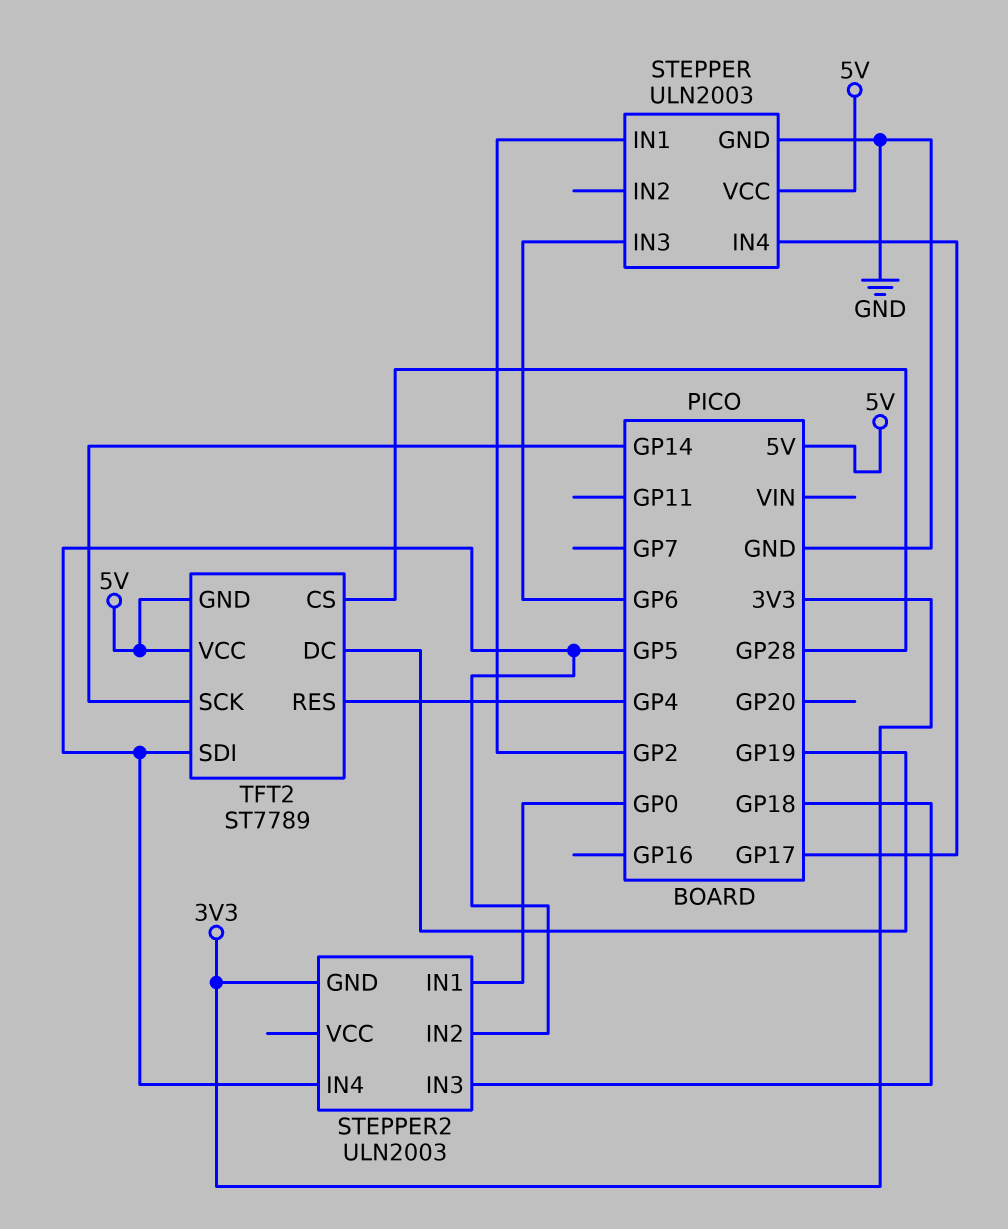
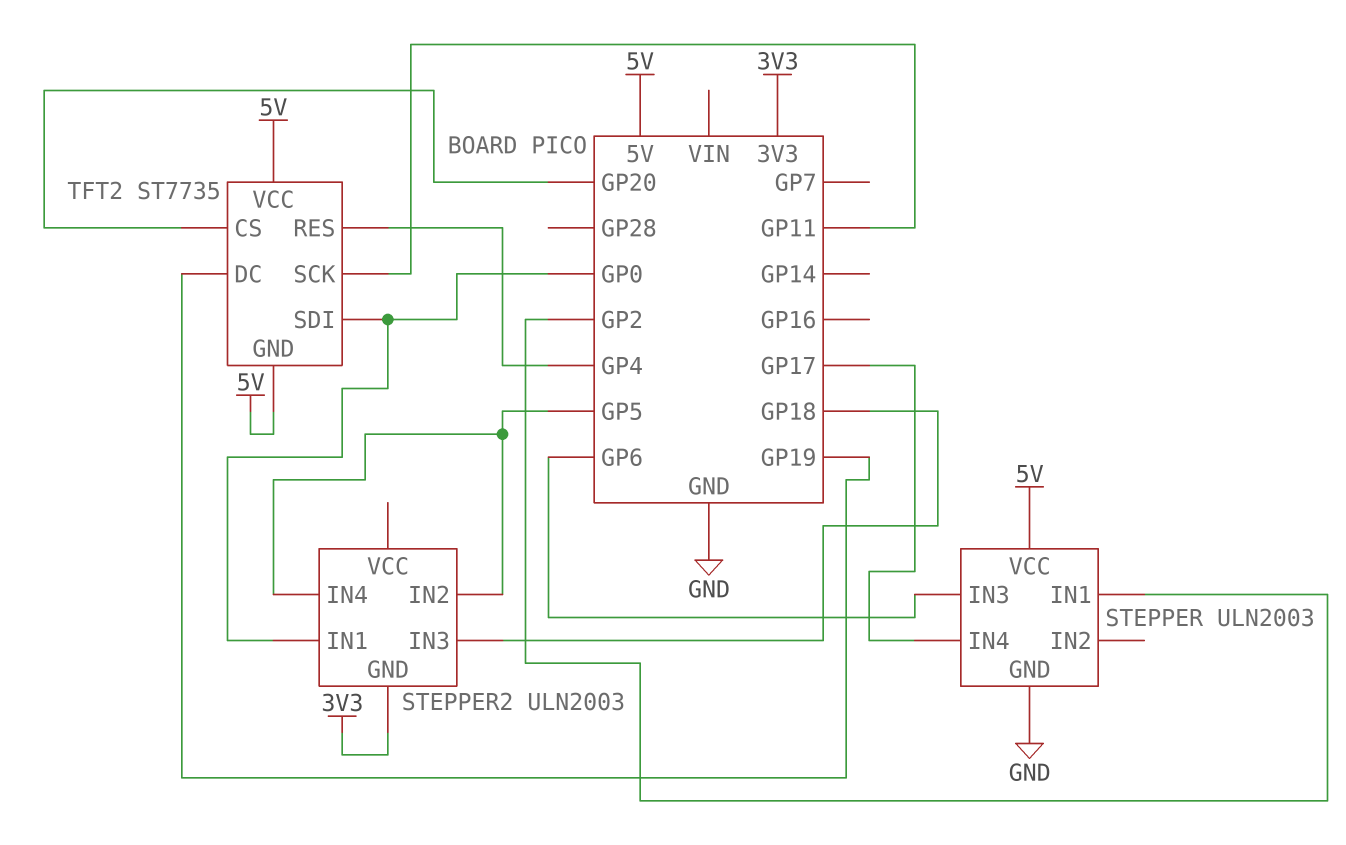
TFT2: ST7789 -> ST7735
TFT2 pin CS: GP28 -> GP20
TFT2 pin SCK: GP14 -> GP11
TFT2 pin SDI: GP5 -> GP0

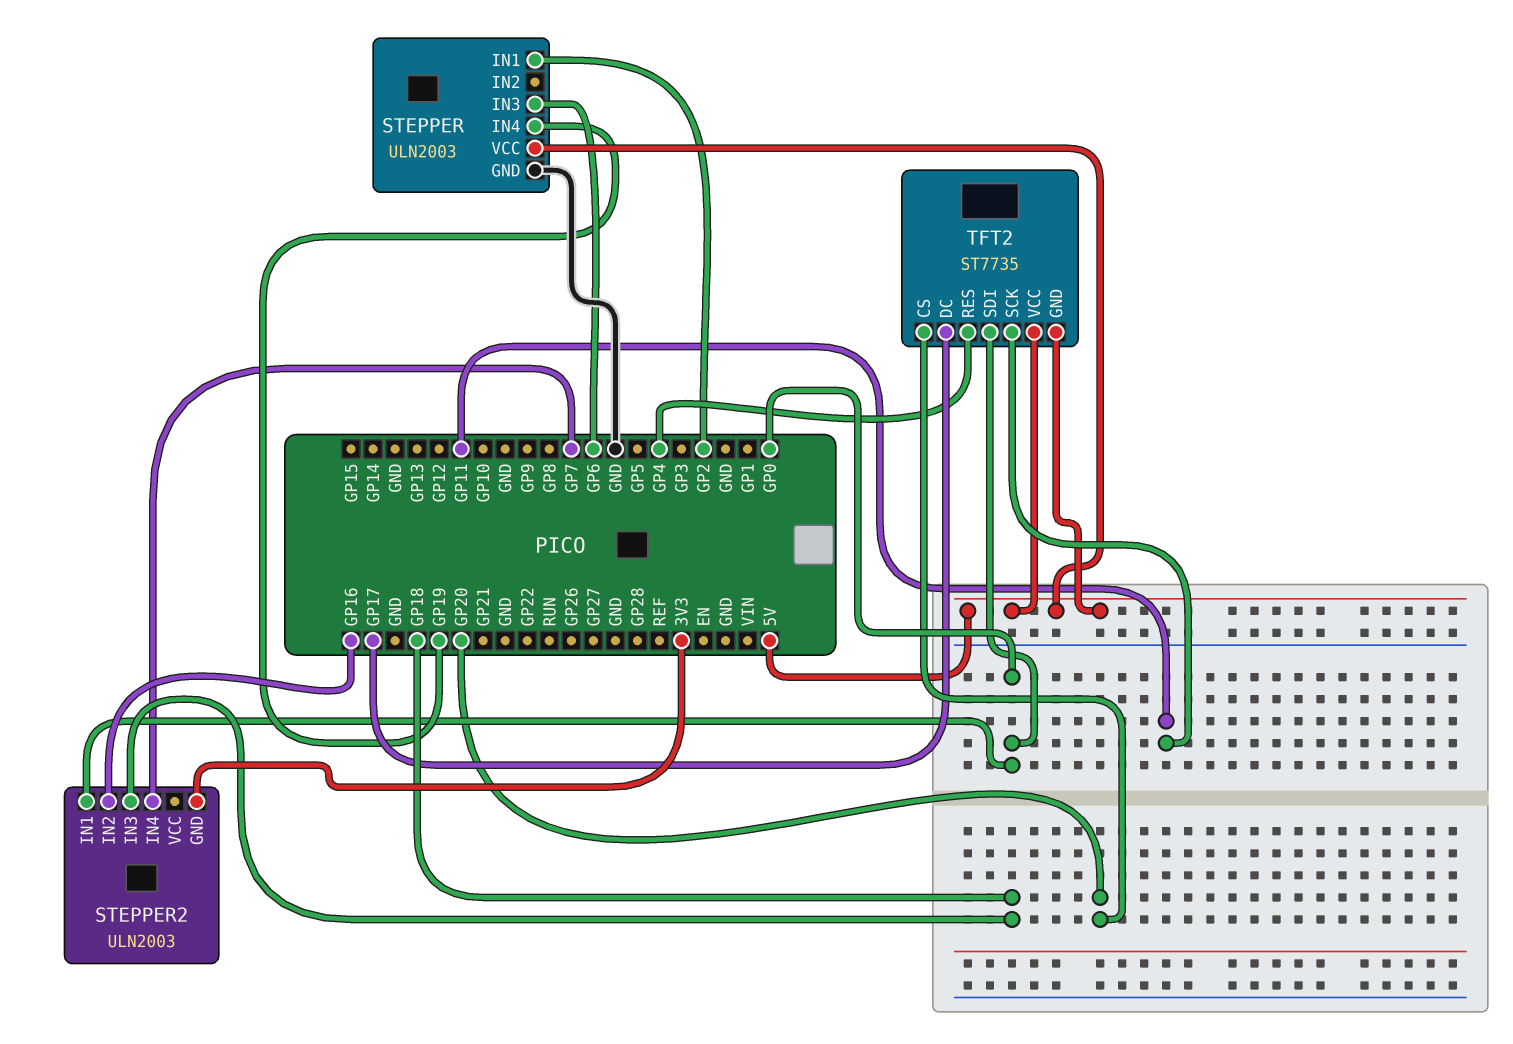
STEPPER pin IN4: GP17 -> GP19
STEPPER2 pin IN2: GP5 -> GP16
STEPPER2 pin IN4: GP5 -> GP7
TFT2 pin DC: GP19 -> GP17

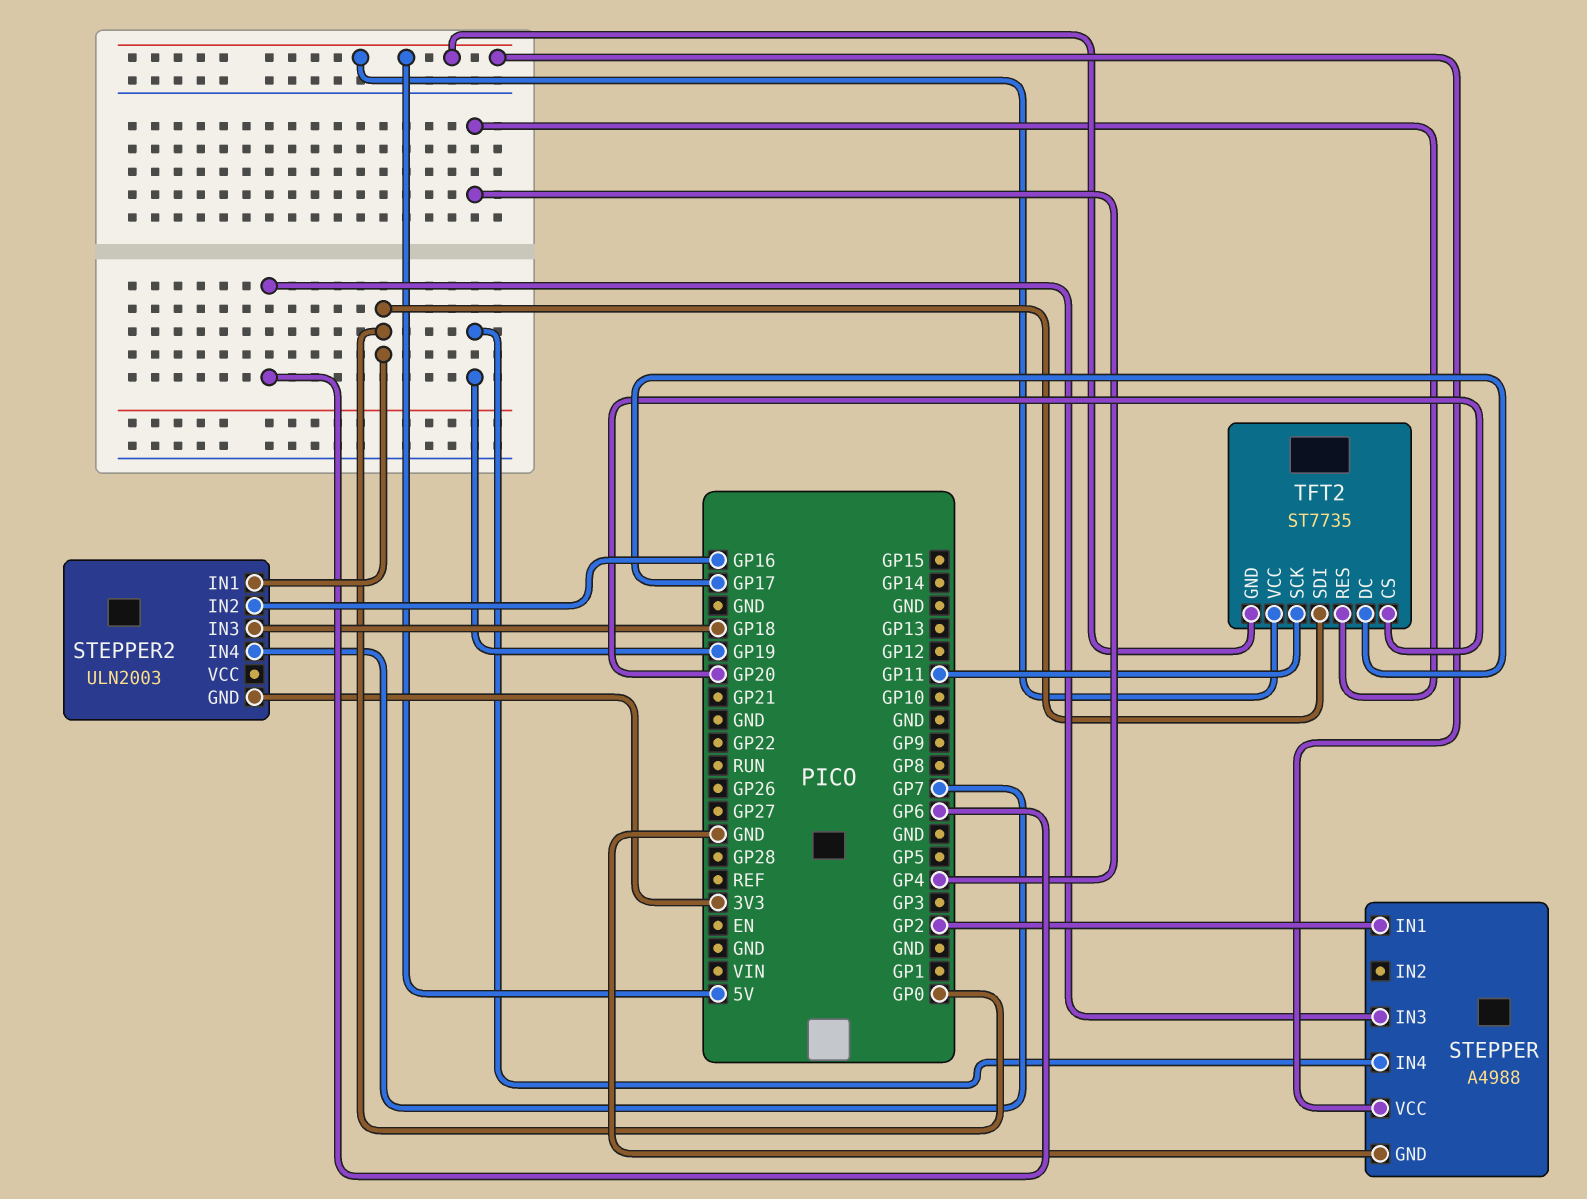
STEPPER: ULN2003 -> A4988

